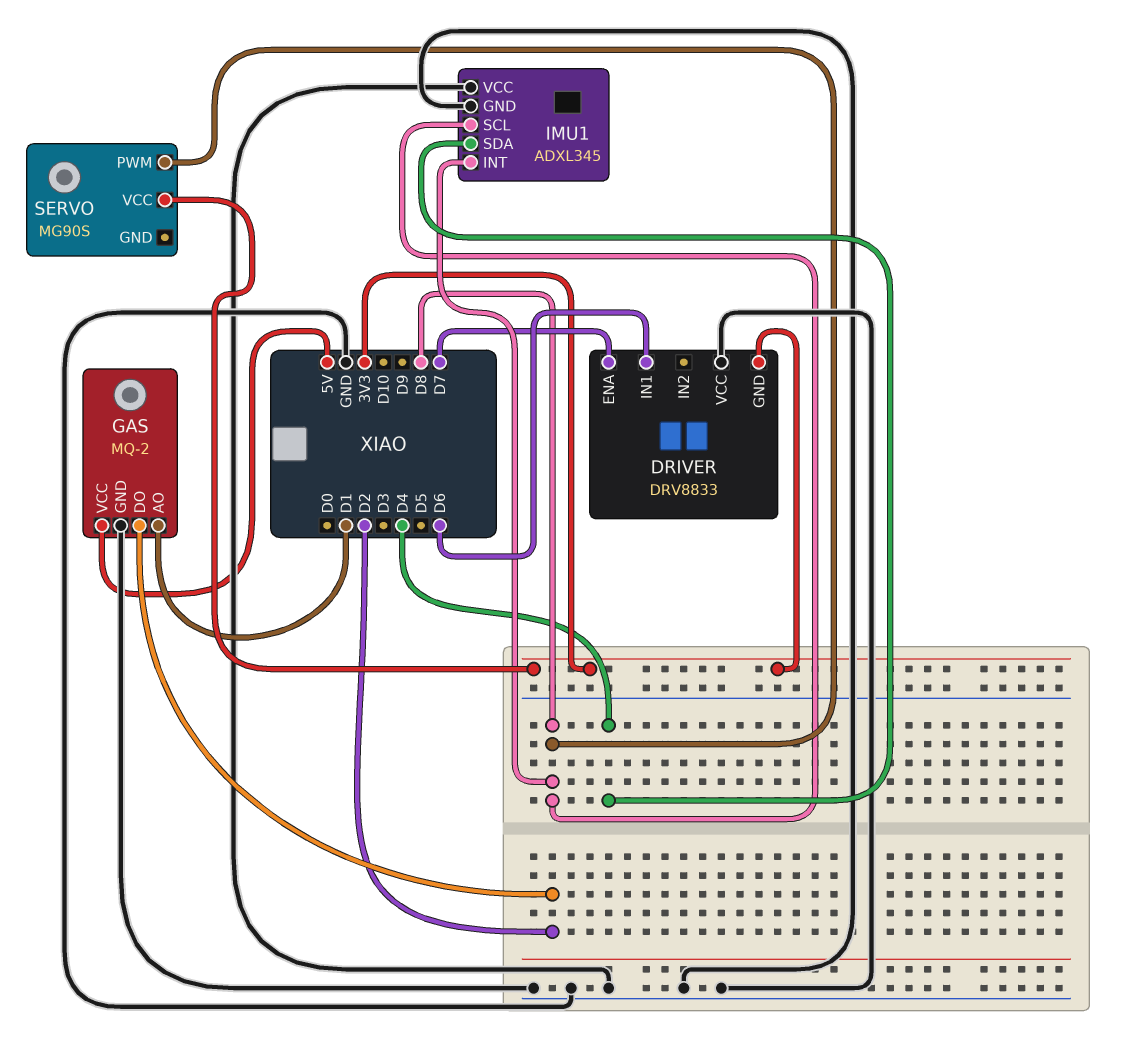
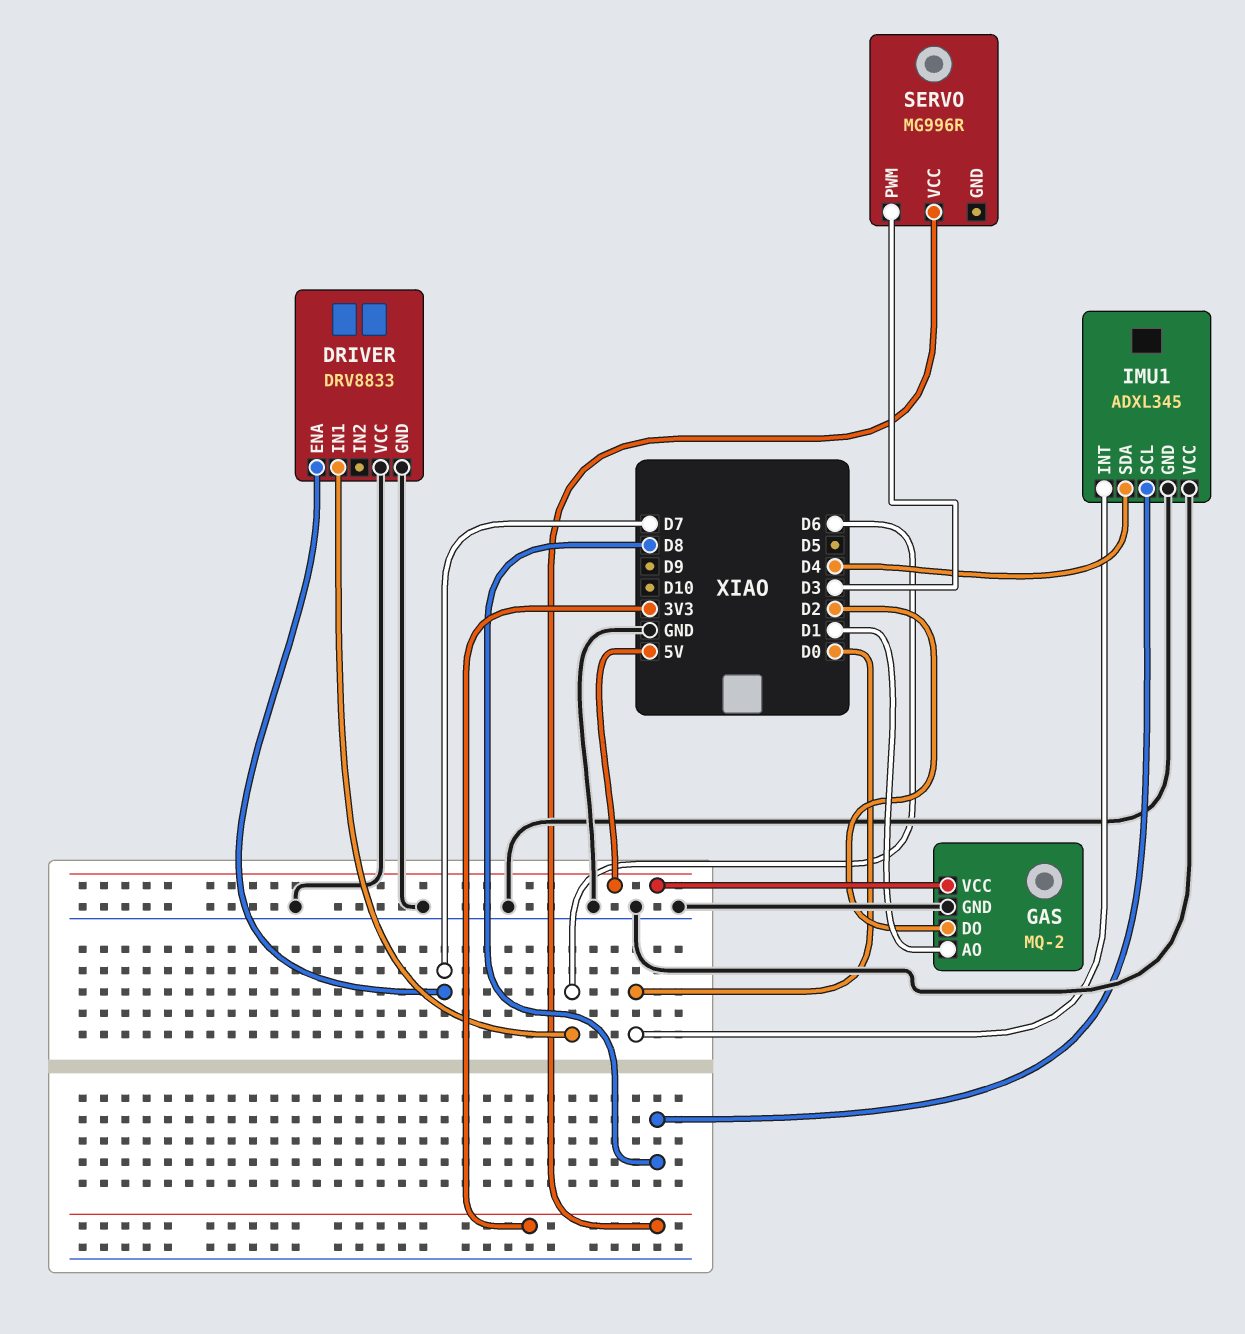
DRIVER pin GND: 3V3 -> GND
IMU1 pin INT: D8 -> D0
SERVO: MG90S -> MG996R
SERVO pin PWM: D8 -> D3

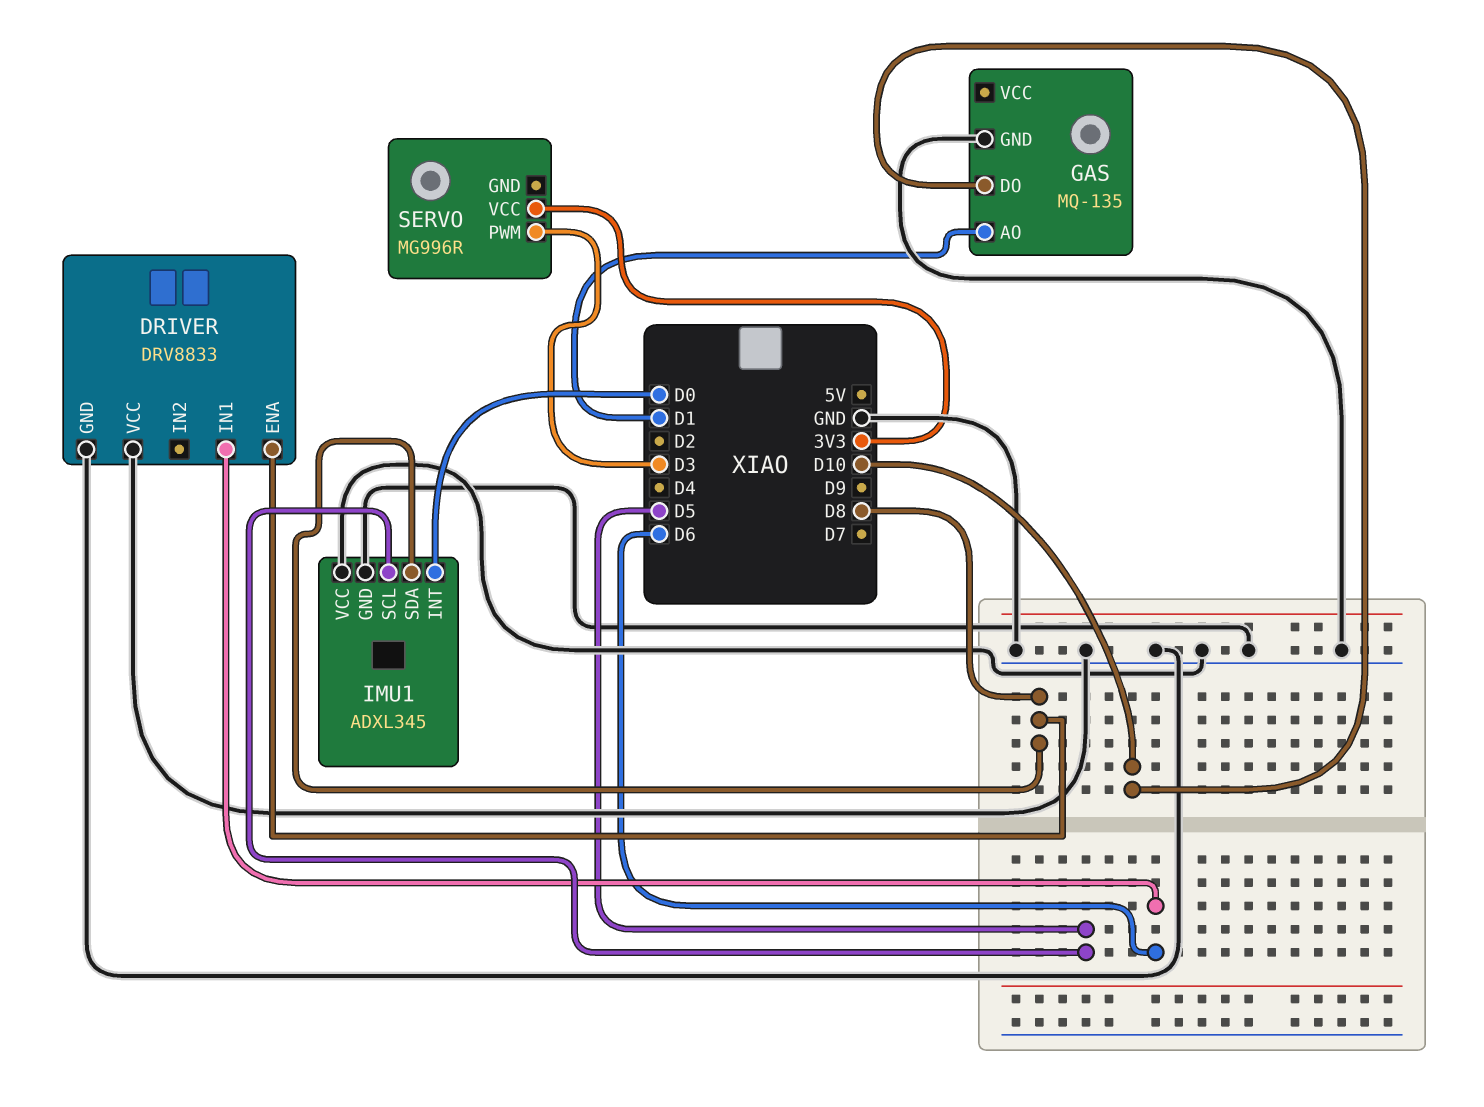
DRIVER pin ENA: D7 -> D8
GAS: MQ-2 -> MQ-135
GAS pin DO: D2 -> D10
GAS pin VCC: 5V -> none
IMU1 pin SCL: D8 -> D5
IMU1 pin SDA: D4 -> D8

